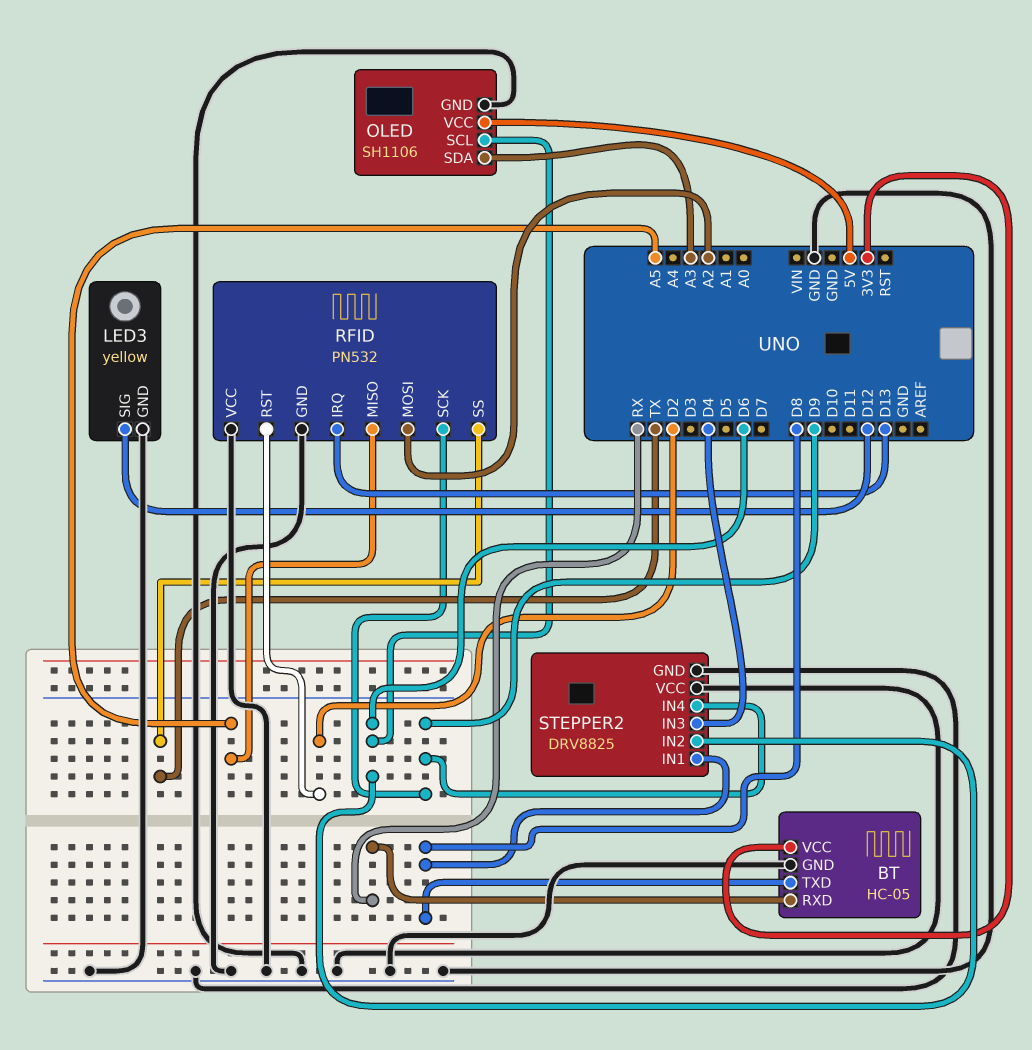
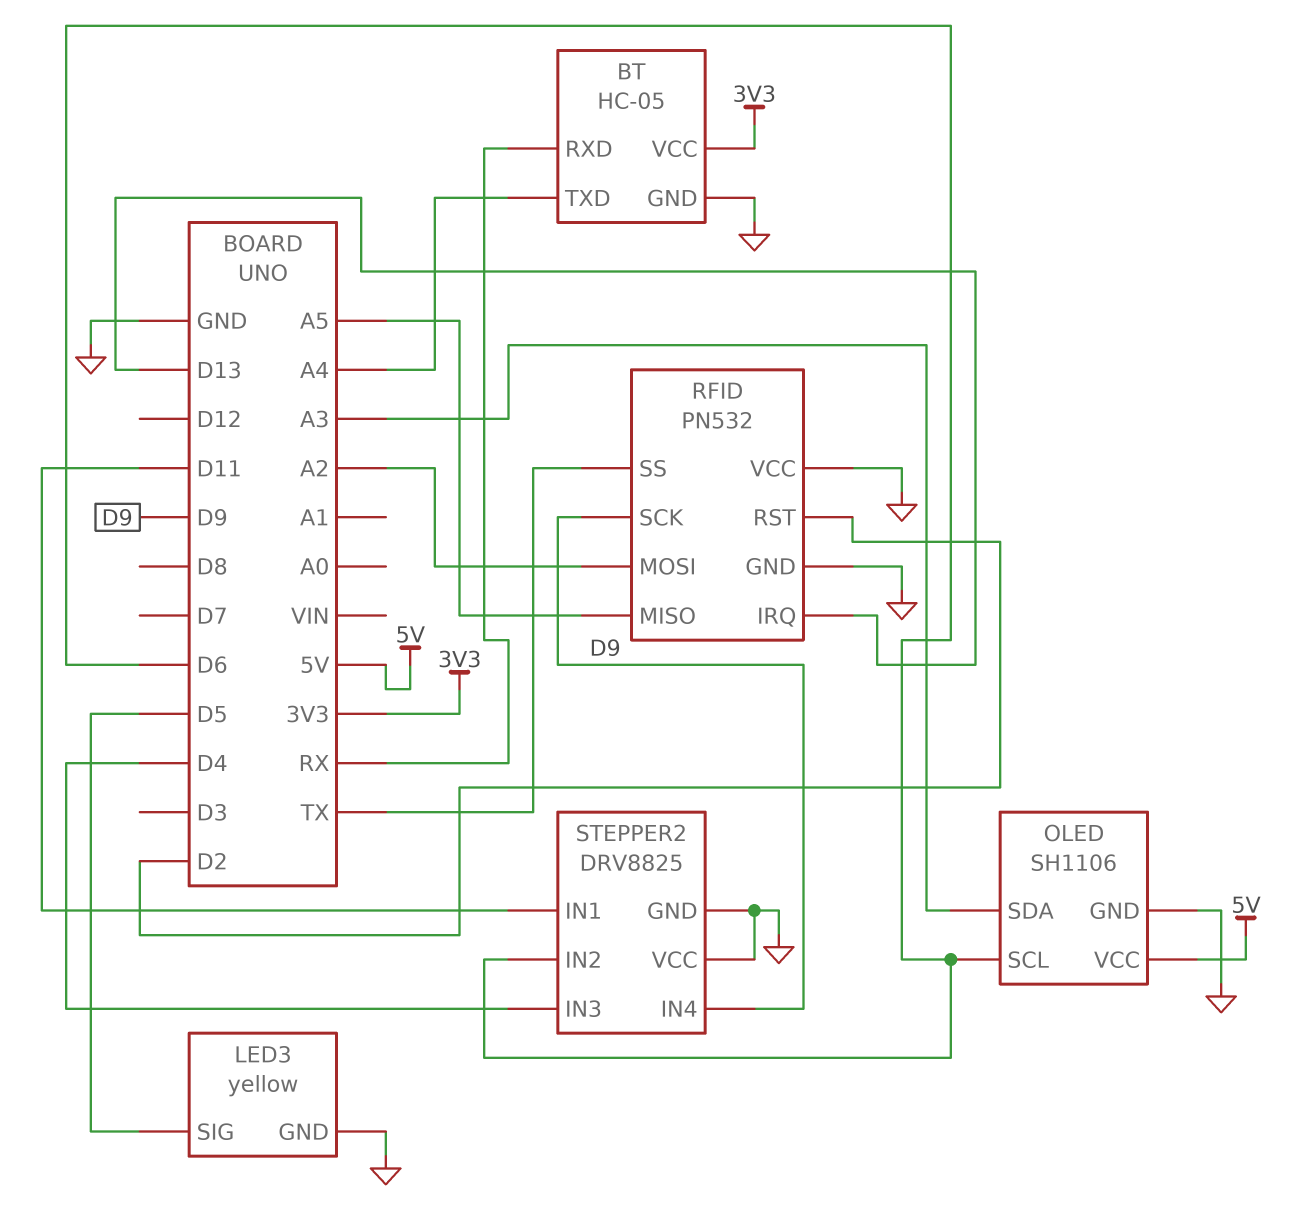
BT pin TXD: D8 -> A4
LED3 pin SIG: D12 -> D5
STEPPER2 pin IN1: D8 -> D11

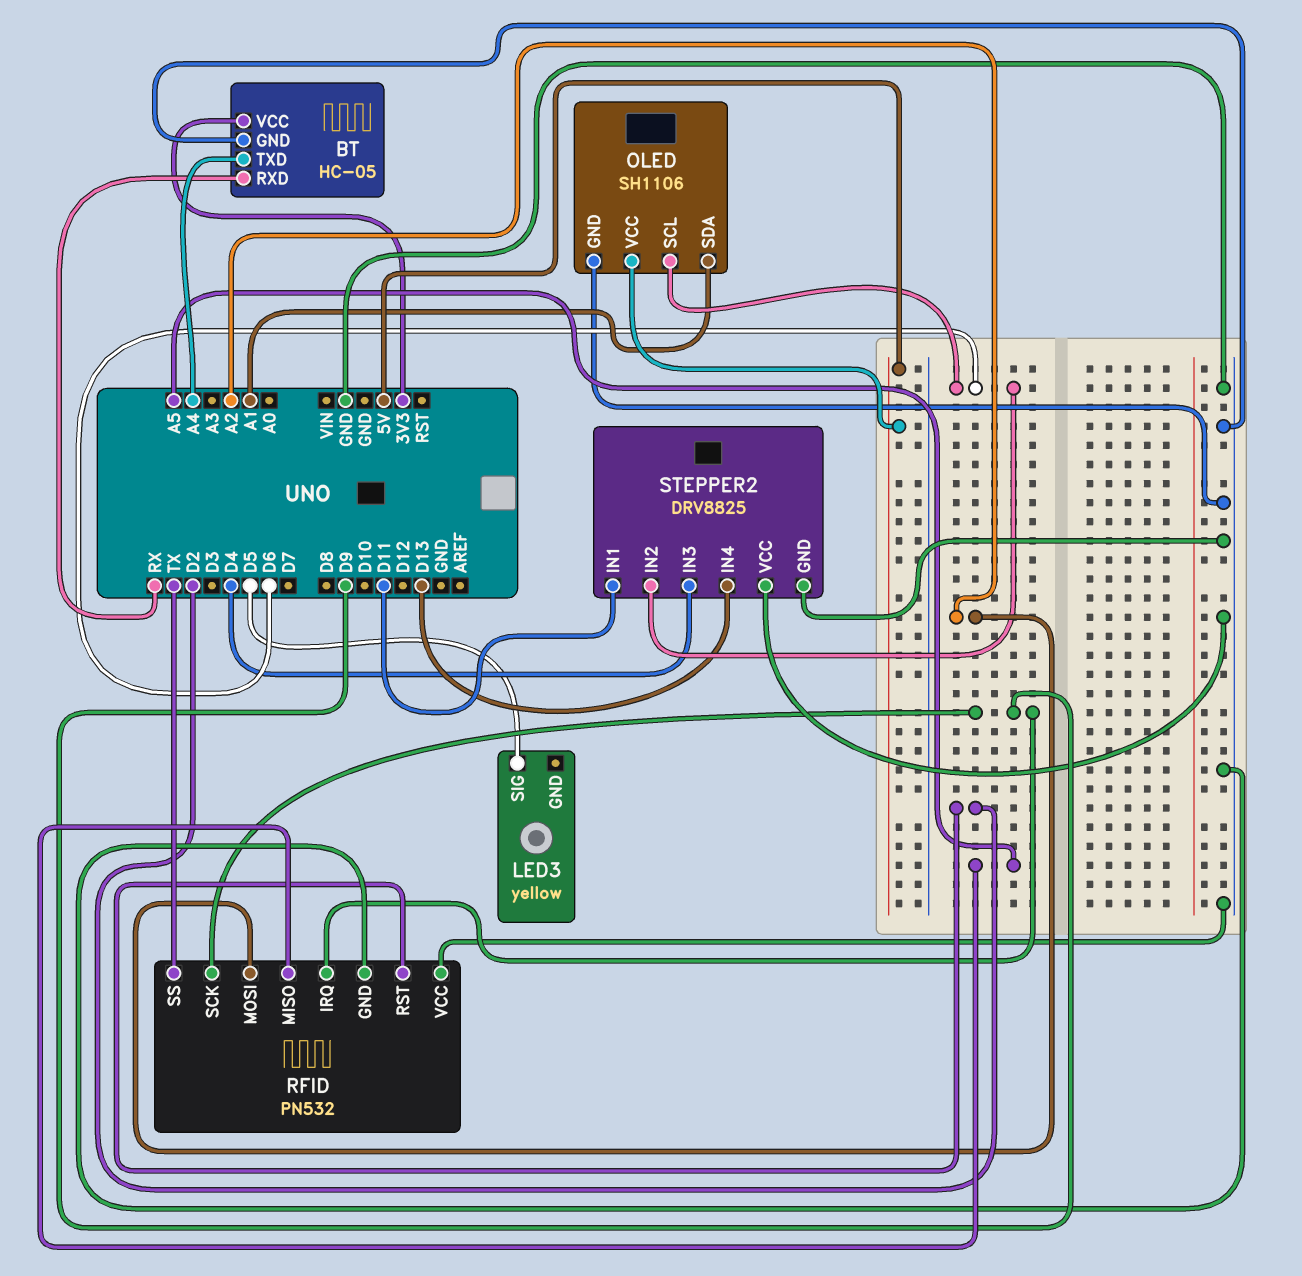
LED3 pin GND: GND -> none
OLED pin SDA: A3 -> A1
RFID pin IRQ: D13 -> D9
STEPPER2 pin IN4: D9 -> D13

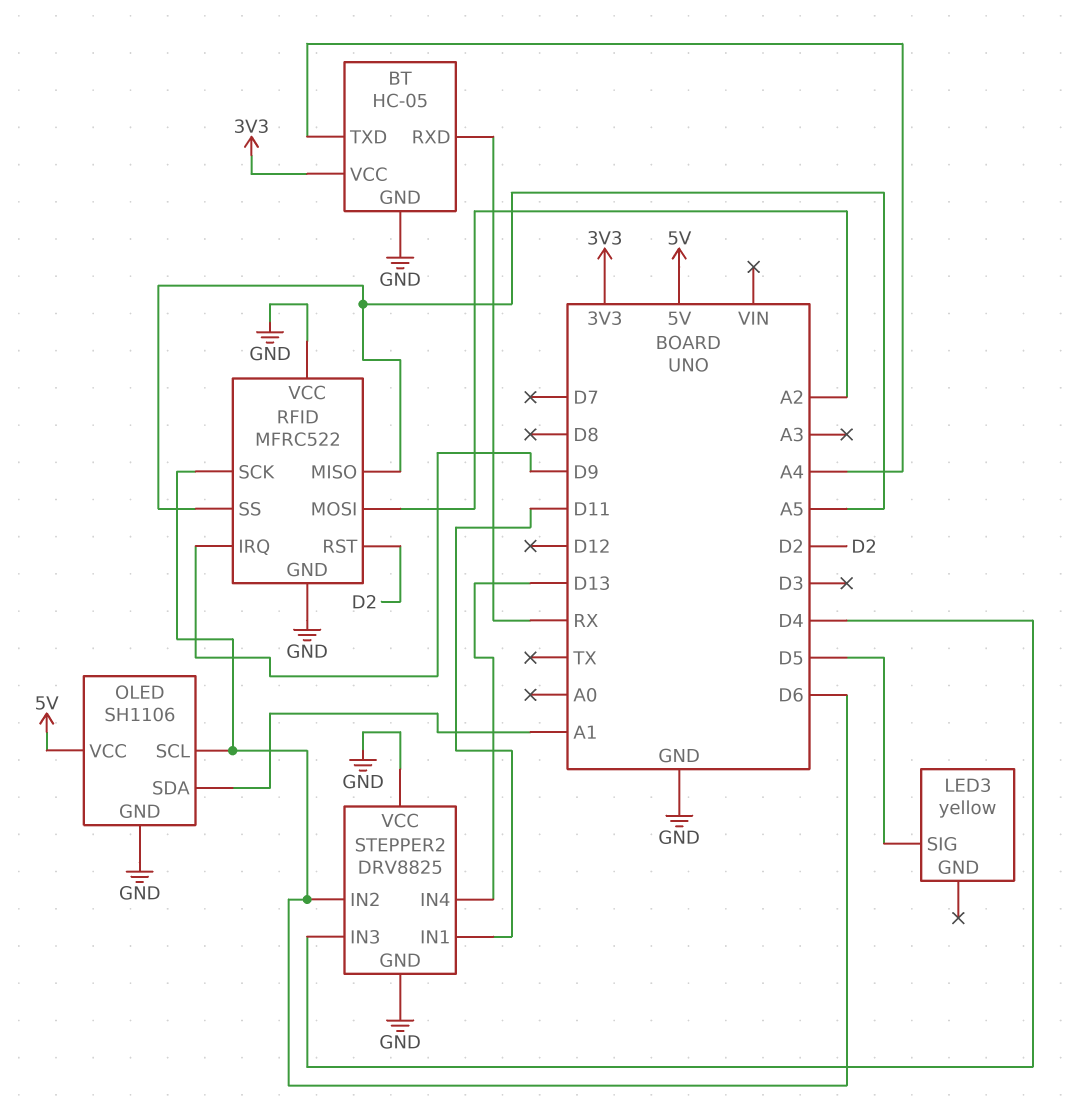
RFID: PN532 -> MFRC522
RFID pin SCK: D9 -> D6
RFID pin SS: TX -> A5

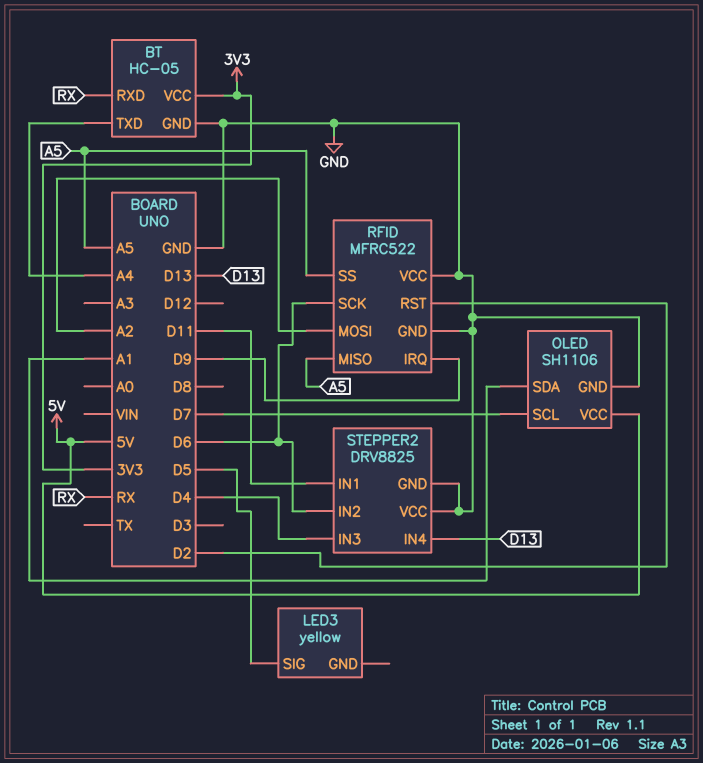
OLED pin SCL: D6 -> D7

